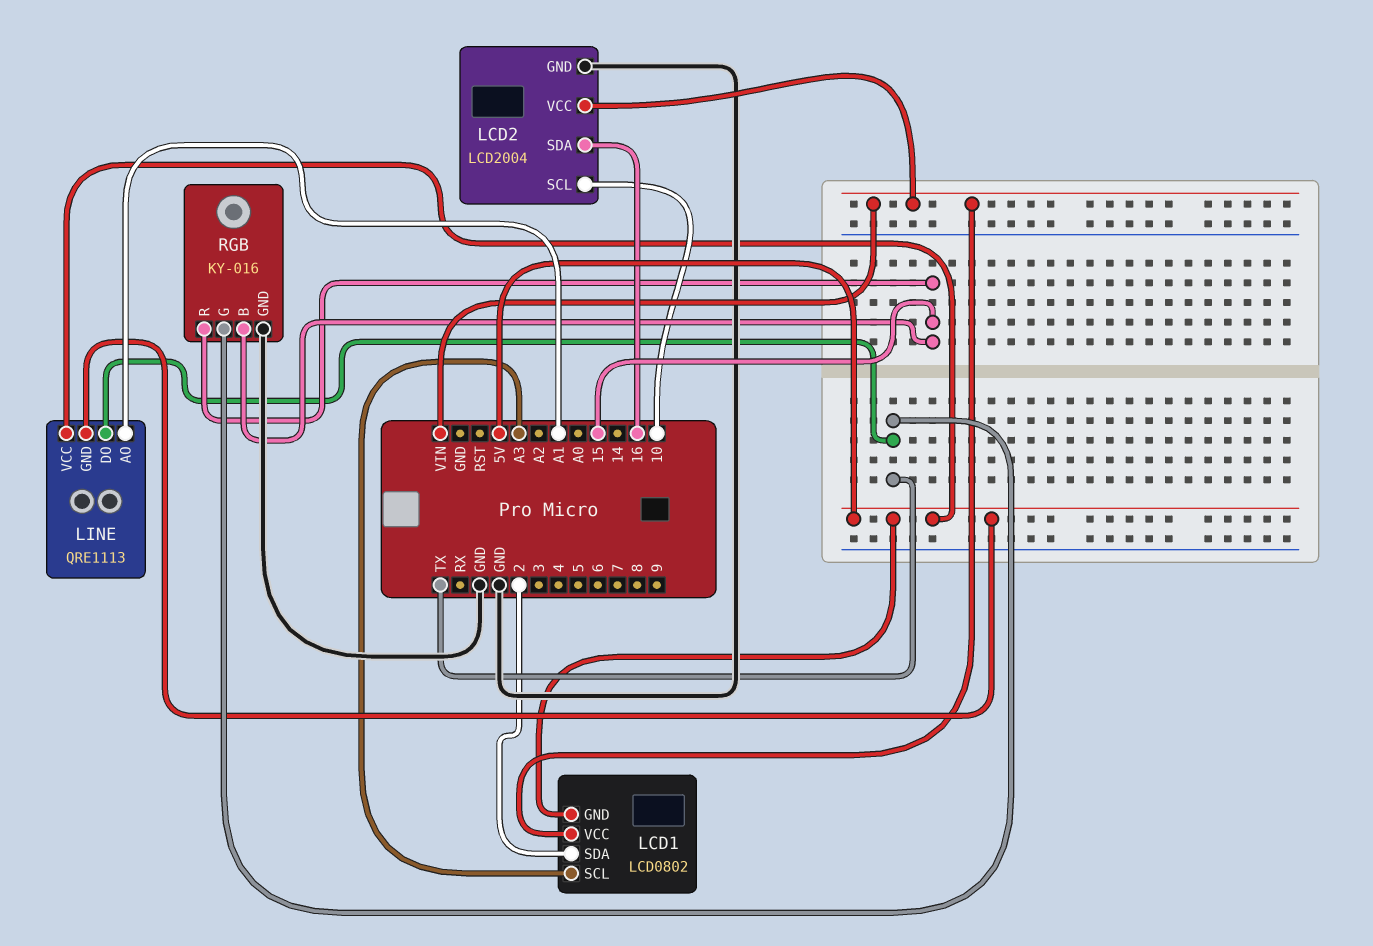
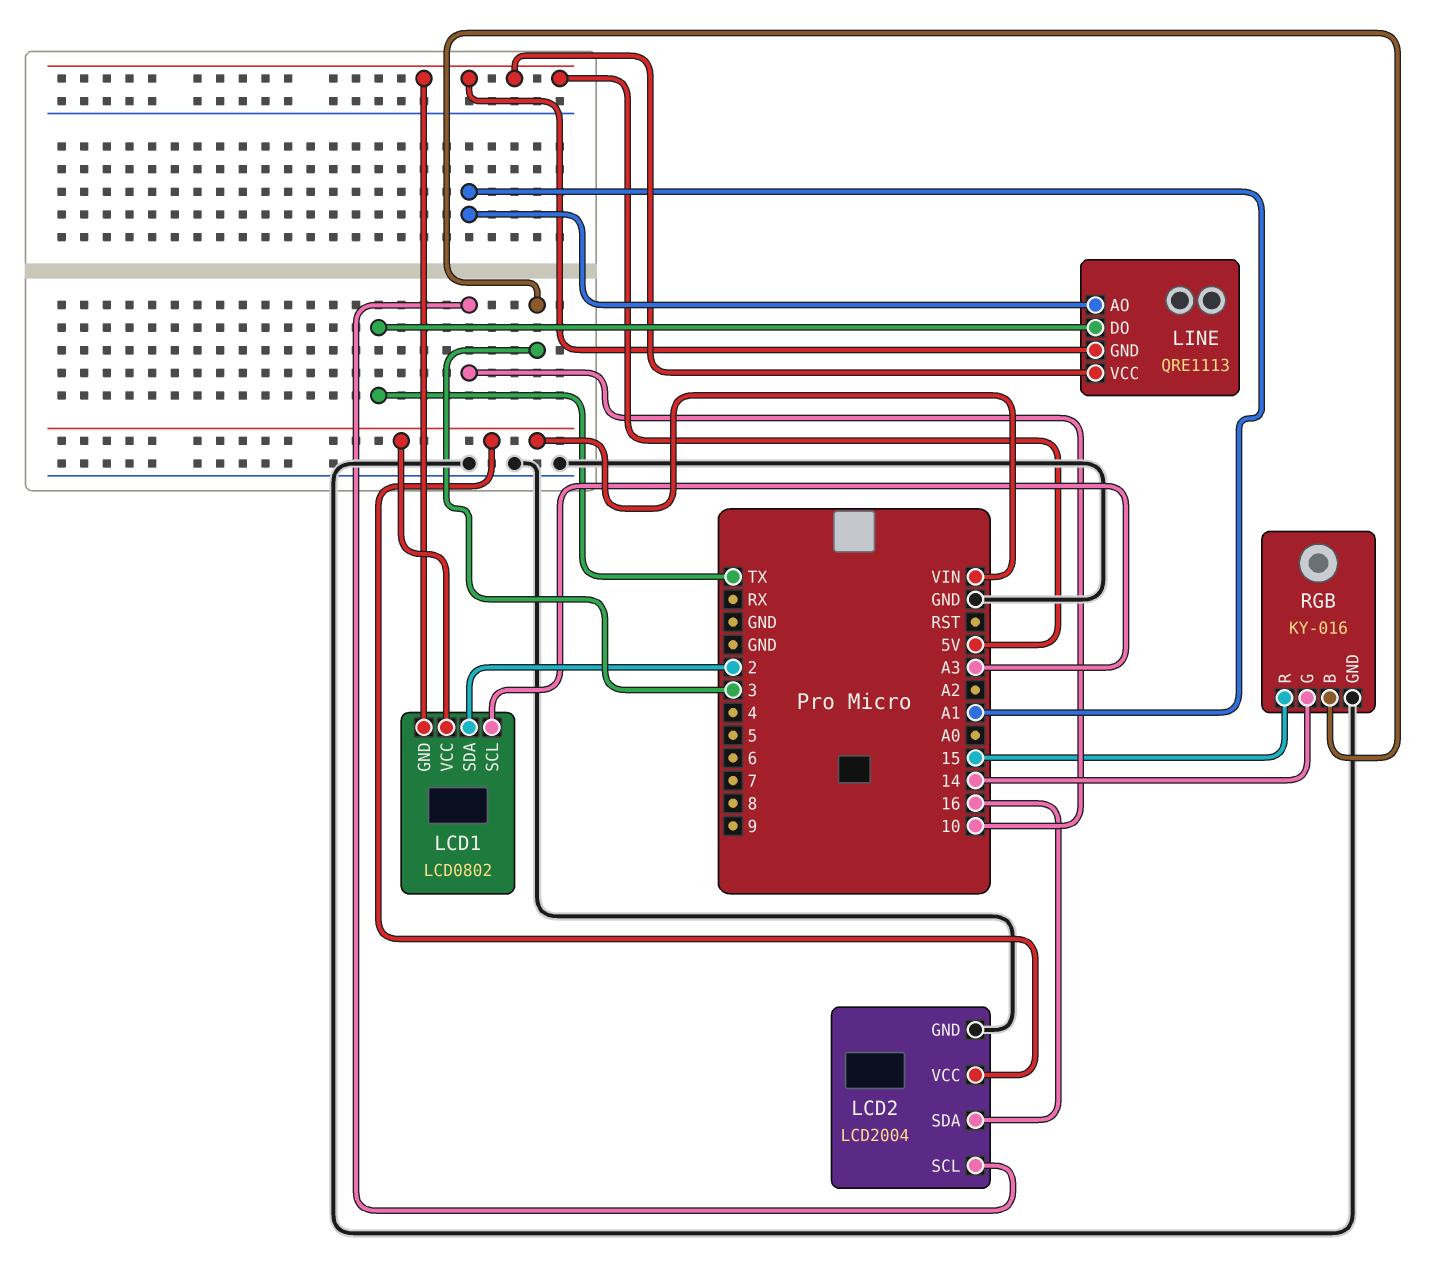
RGB pin B: 15 -> 3
RGB pin G: TX -> 14

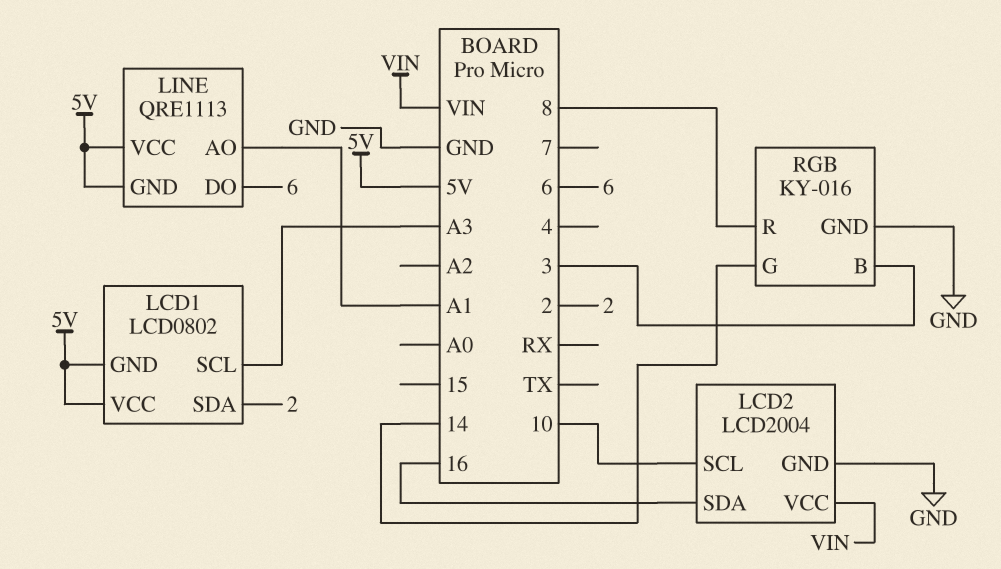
LCD1 pin VCC: VIN -> 5V
LINE pin DO: TX -> 6
RGB pin R: 15 -> 8

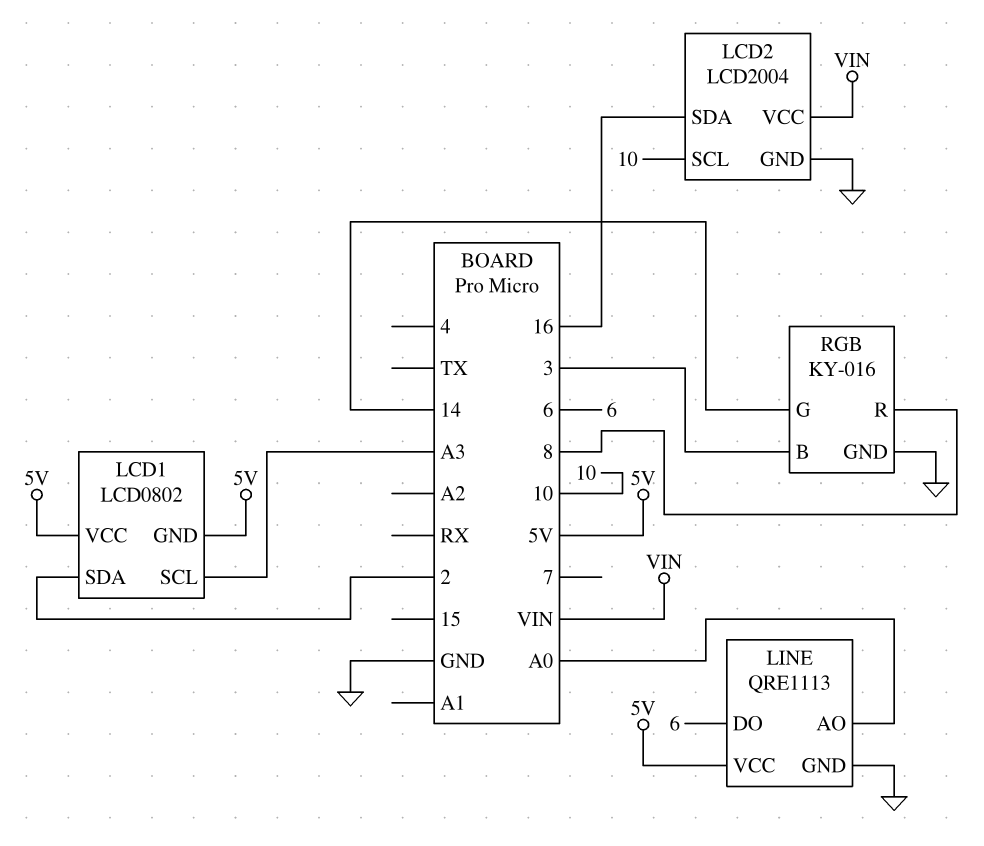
LINE pin AO: A1 -> A0
LINE pin GND: 5V -> GND

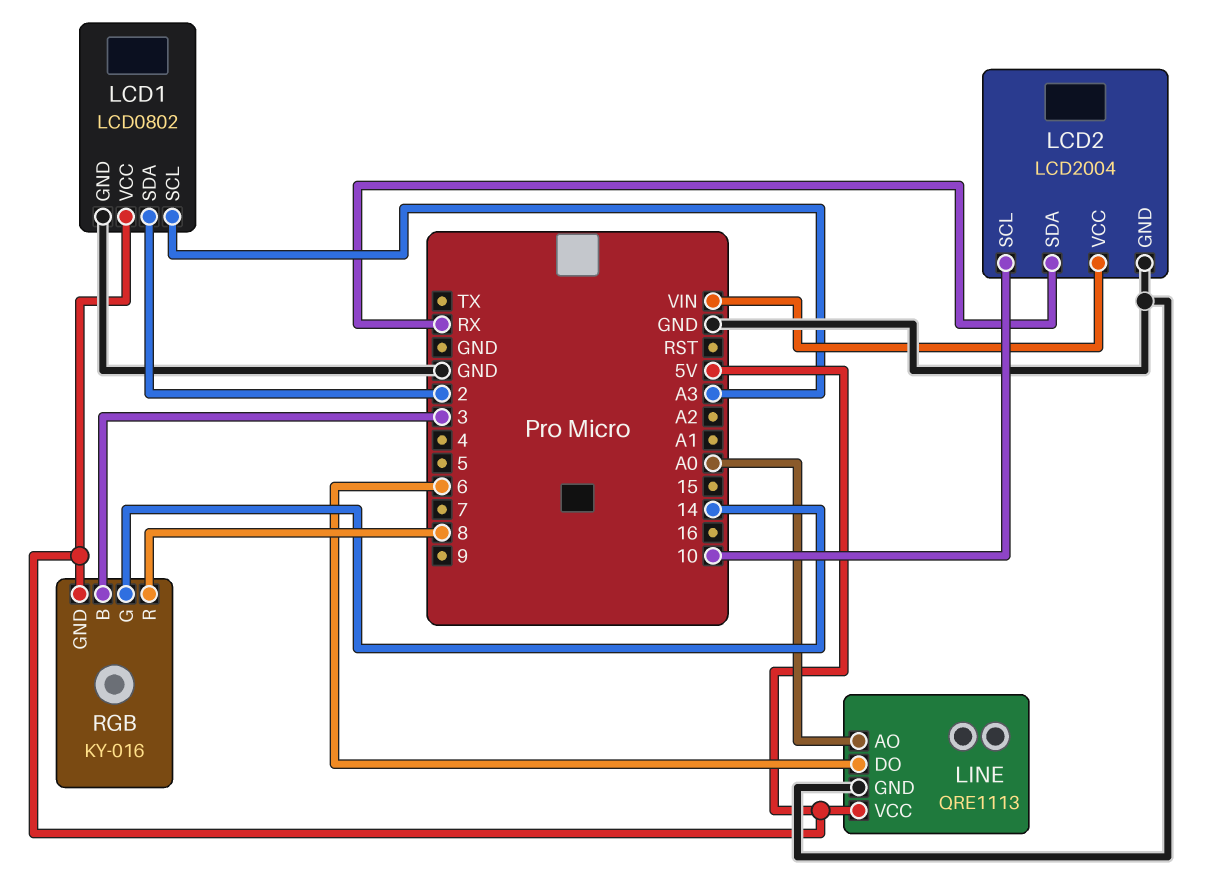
LCD1 pin GND: 5V -> GND
LCD2 pin SDA: 16 -> RX
RGB pin GND: GND -> 5V

